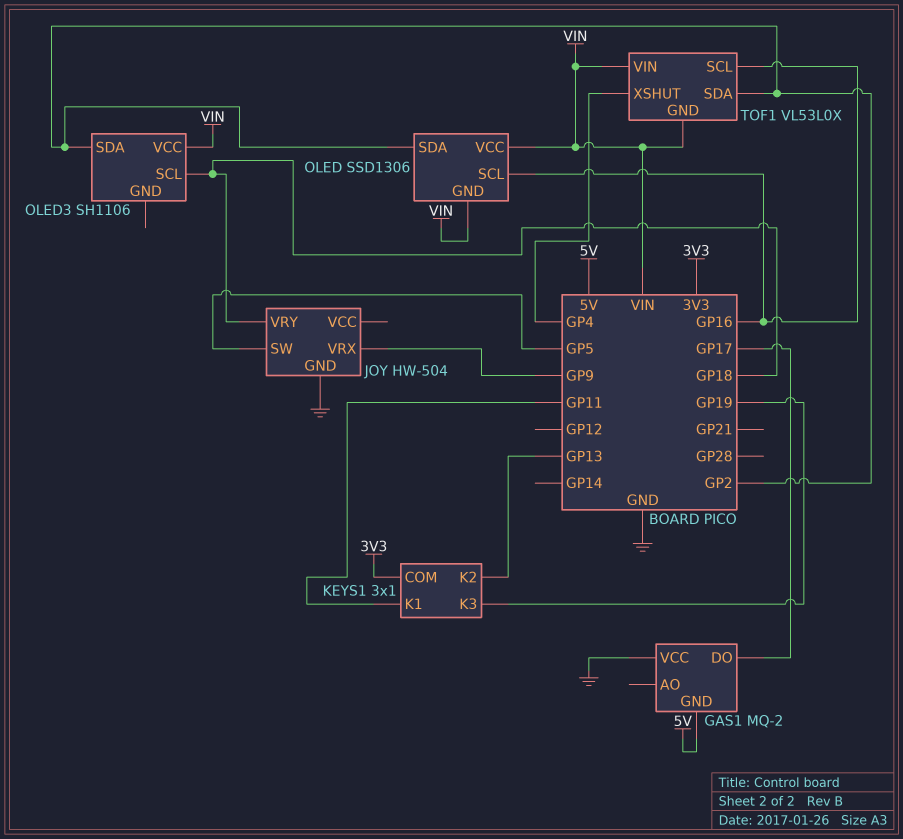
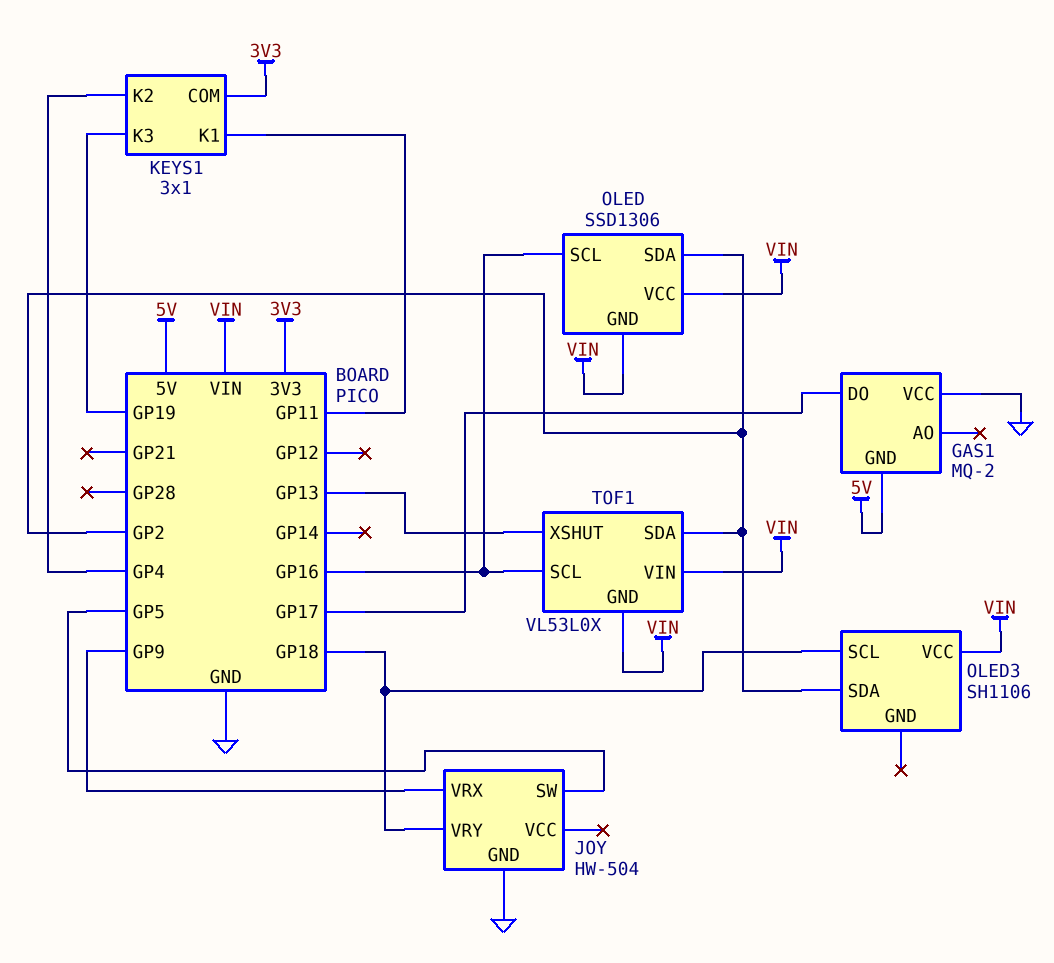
KEYS1 pin K2: GP13 -> GP4
TOF1 pin XSHUT: GP4 -> GP13

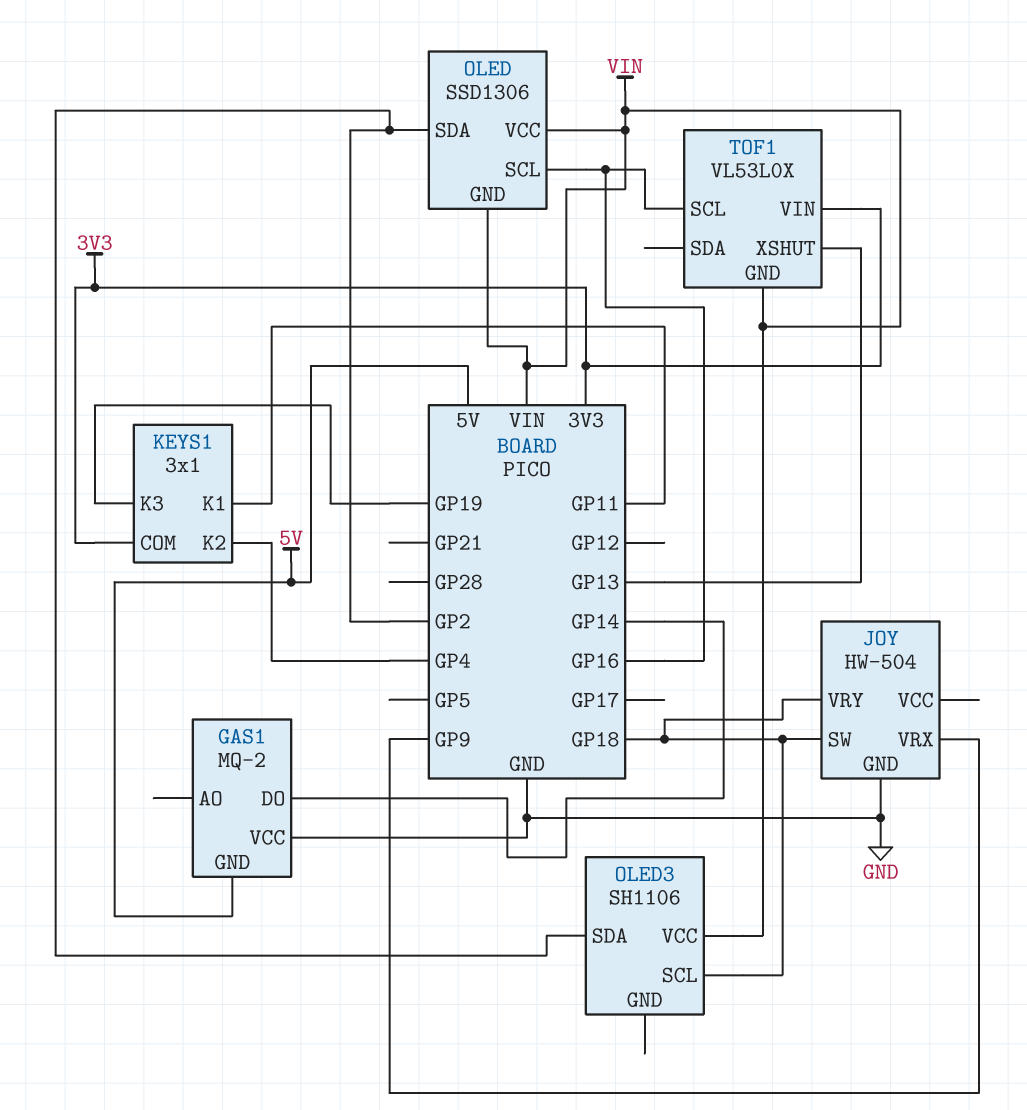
GAS1 pin DO: GP17 -> GP14
JOY pin SW: GP5 -> GP18
TOF1 pin SDA: GP2 -> none
TOF1 pin VIN: VIN -> 3V3

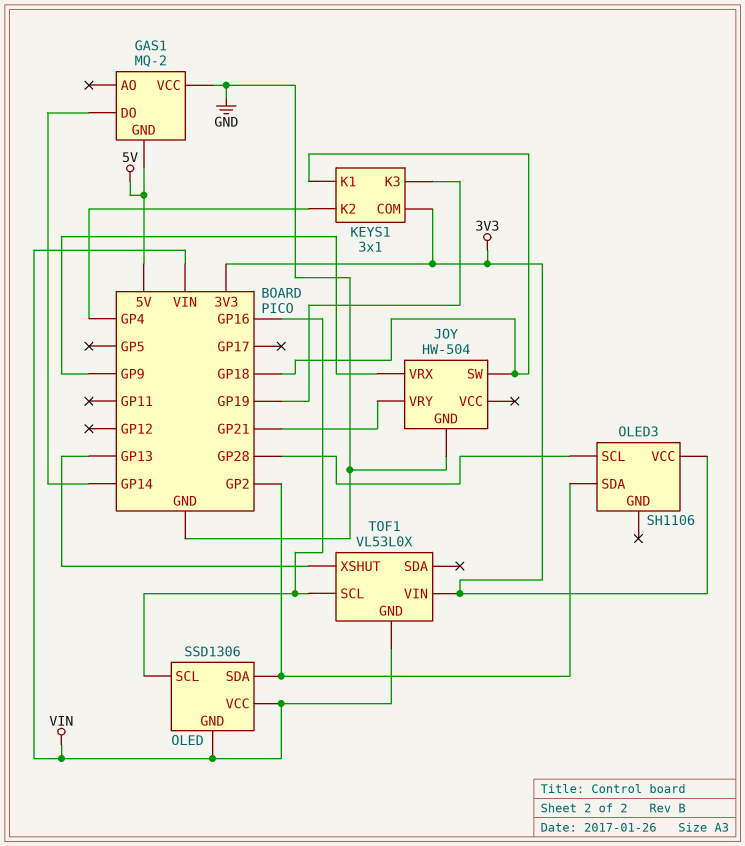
JOY pin VRY: GP18 -> GP21
KEYS1 pin K1: GP11 -> GP18
OLED3 pin SCL: GP18 -> GP28
OLED3 pin VCC: VIN -> 3V3

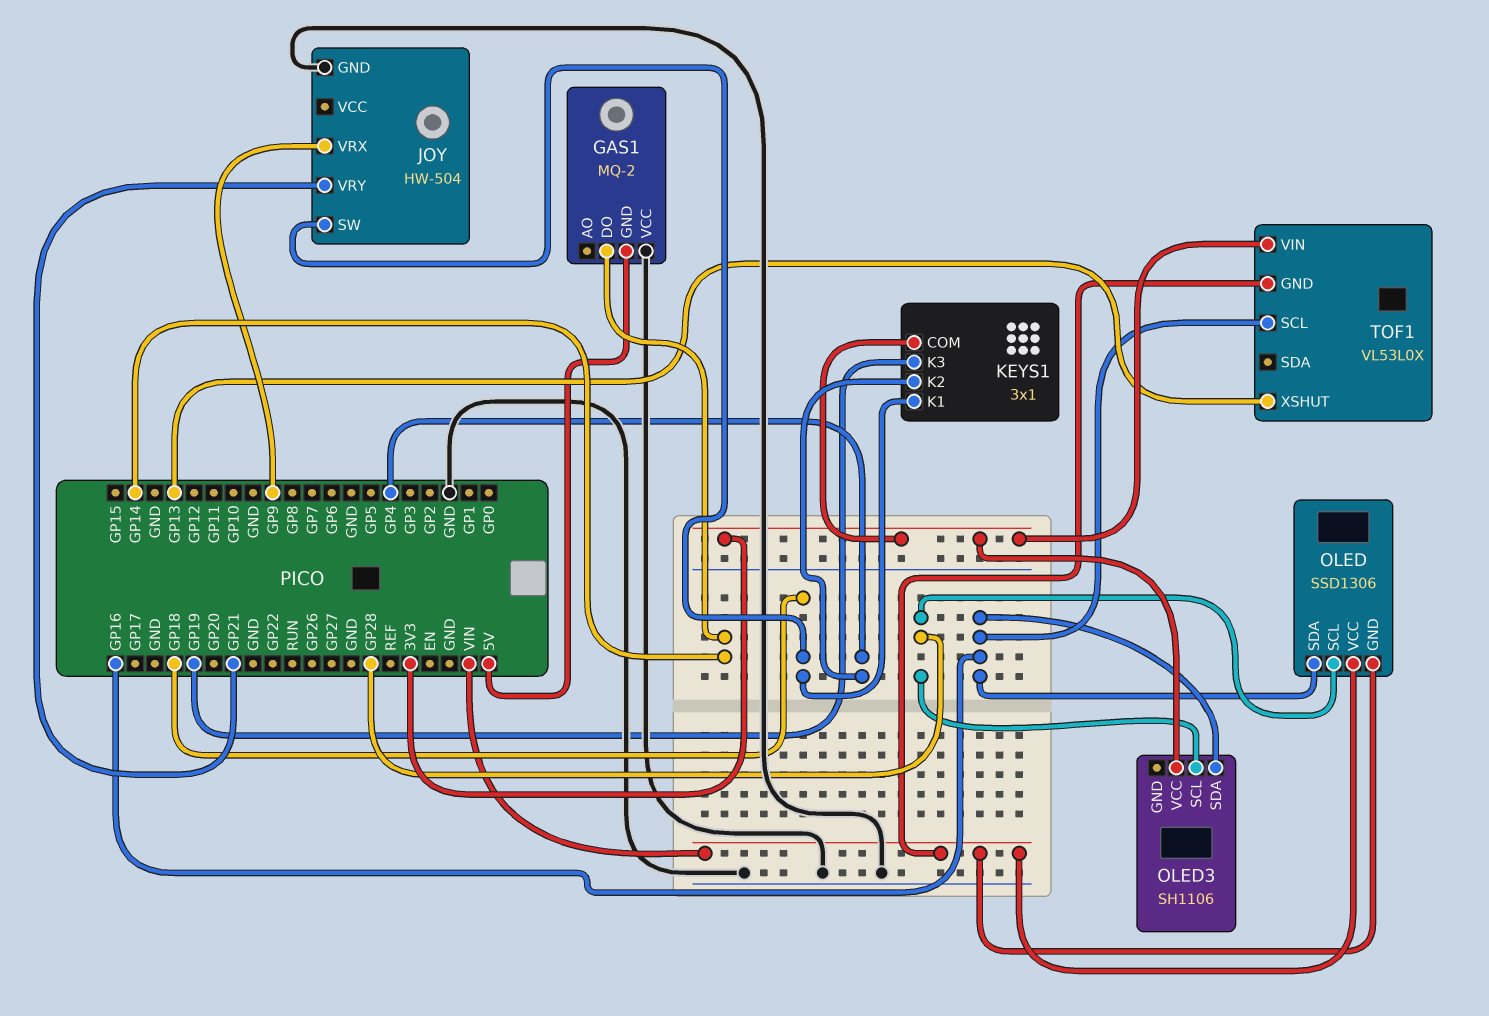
OLED pin SCL: GP16 -> GP28
OLED pin SDA: GP2 -> GP16
OLED3 pin SDA: GP2 -> GP16

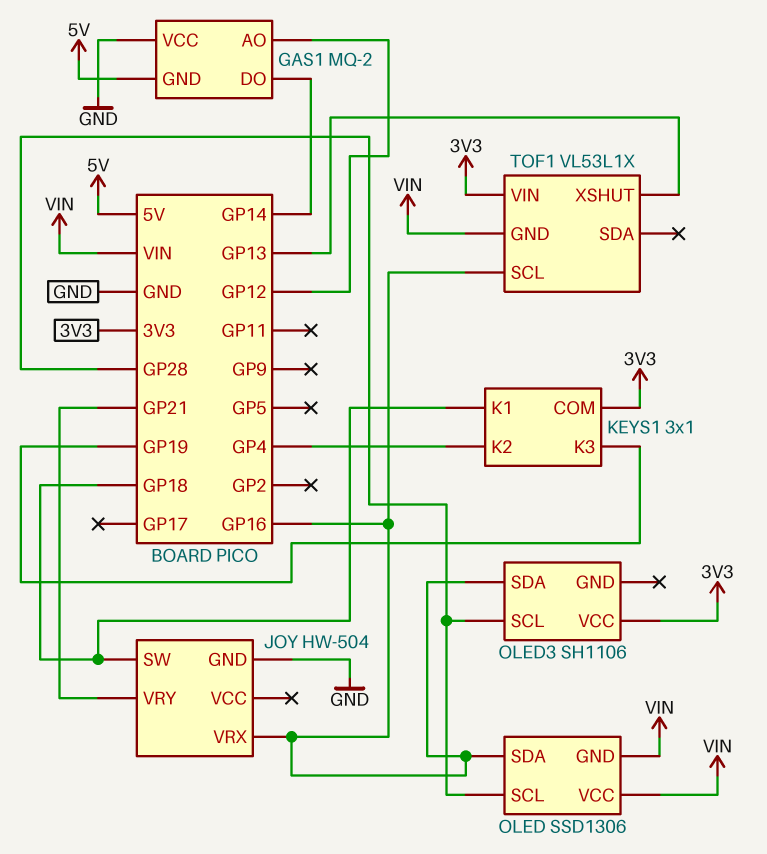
GAS1 pin AO: none -> GP12
JOY pin VRX: GP9 -> GP16
TOF1: VL53L0X -> VL53L1X

